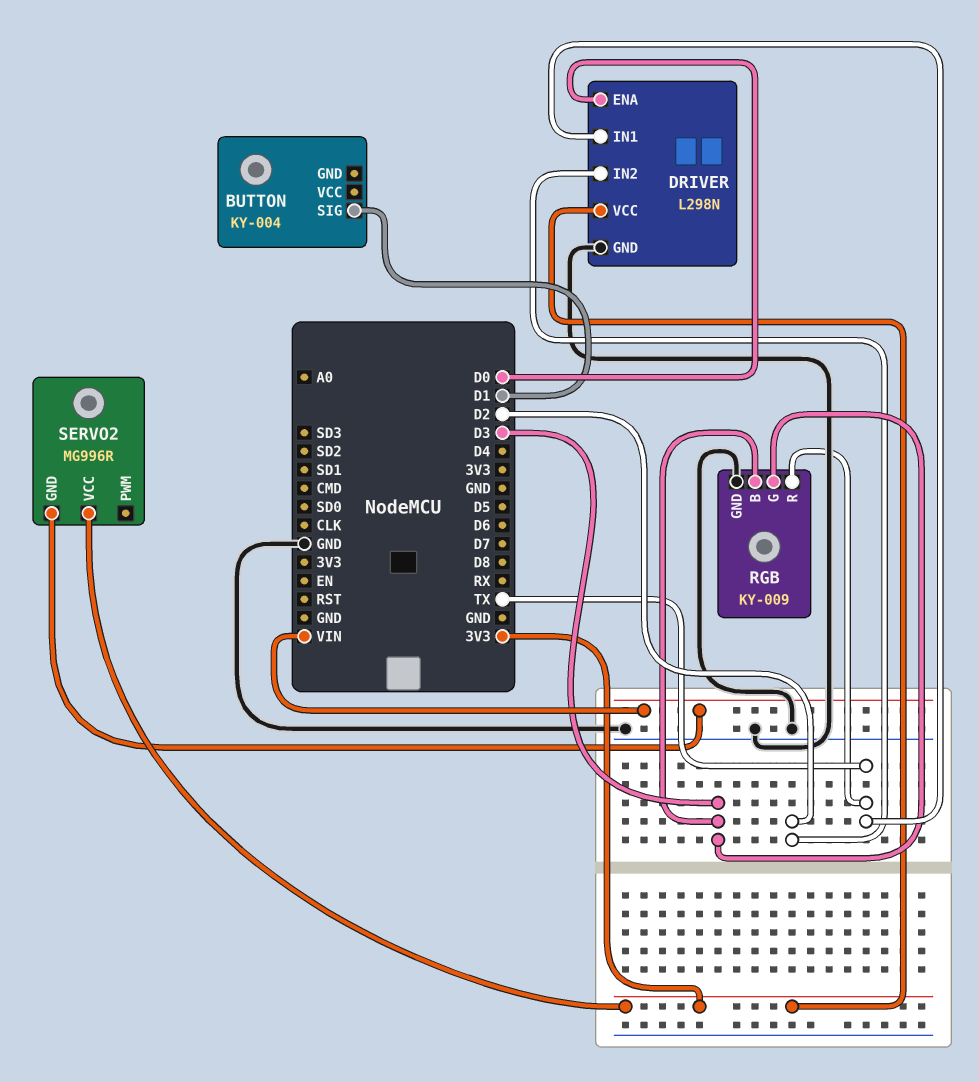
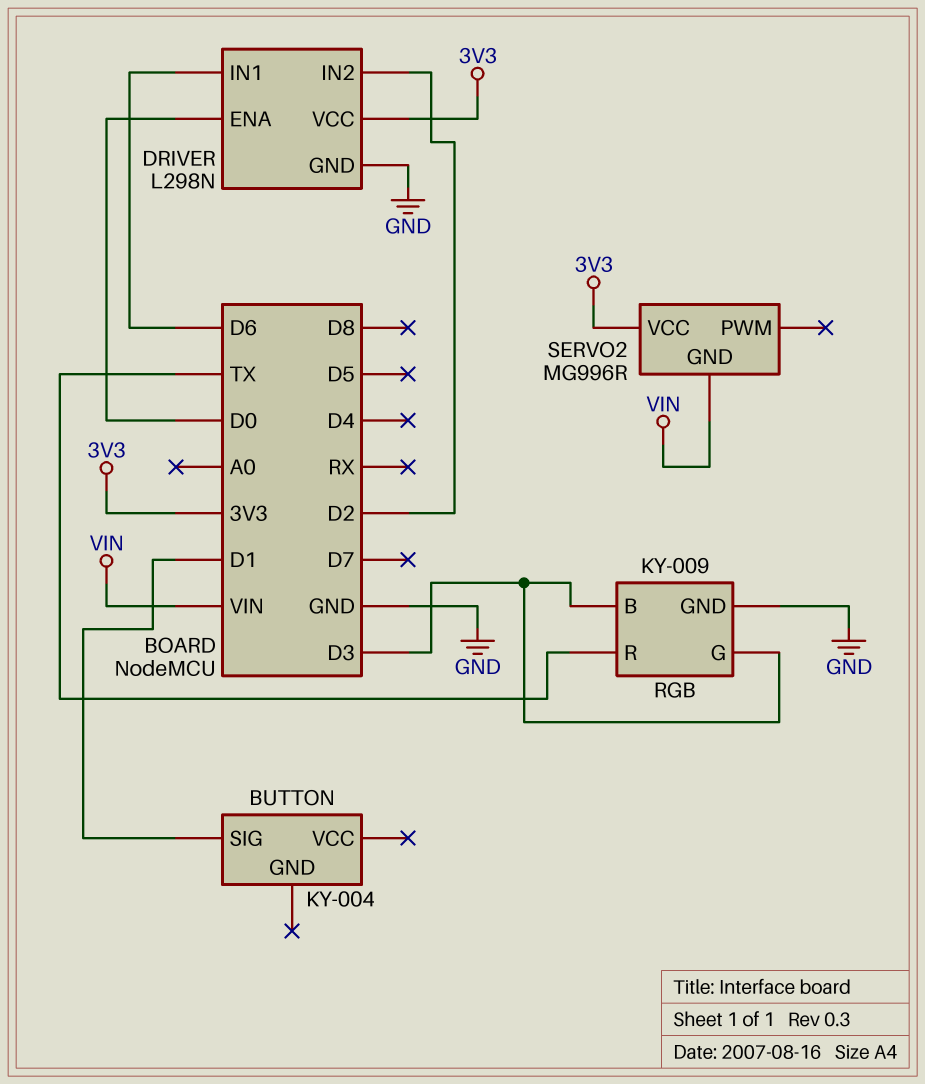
DRIVER pin IN1: TX -> D6

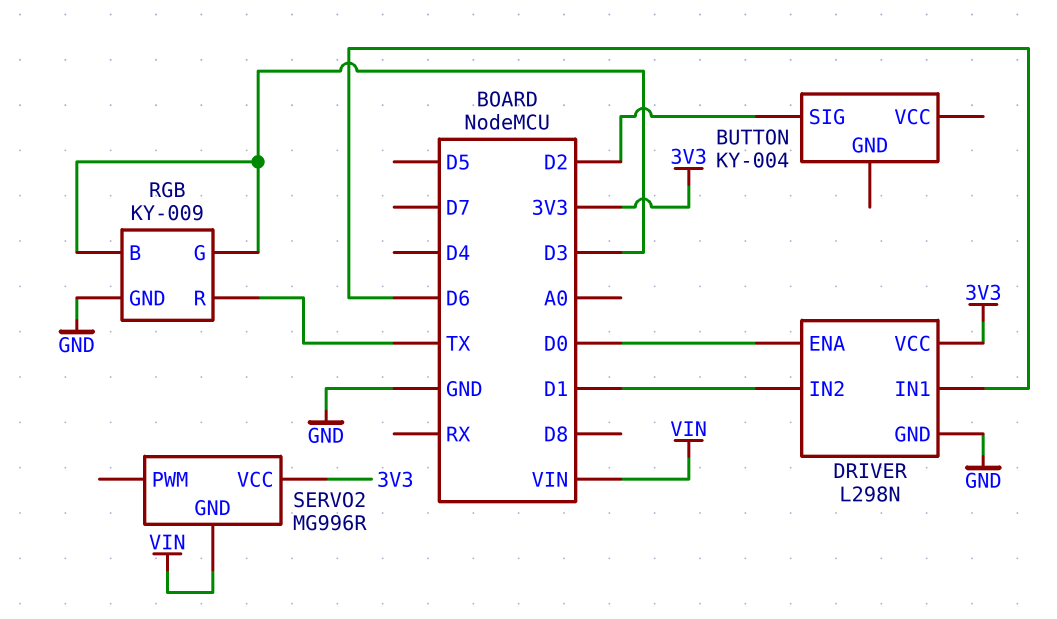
BUTTON pin SIG: D1 -> D2
DRIVER pin IN2: D2 -> D1

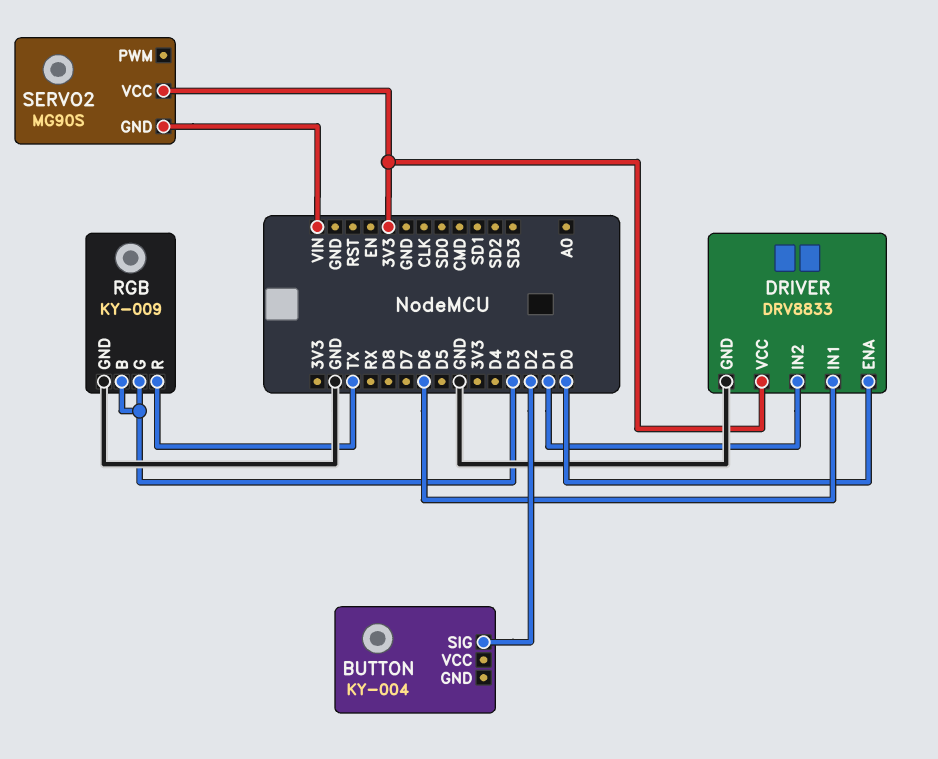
DRIVER: L298N -> DRV8833
SERVO2: MG996R -> MG90S

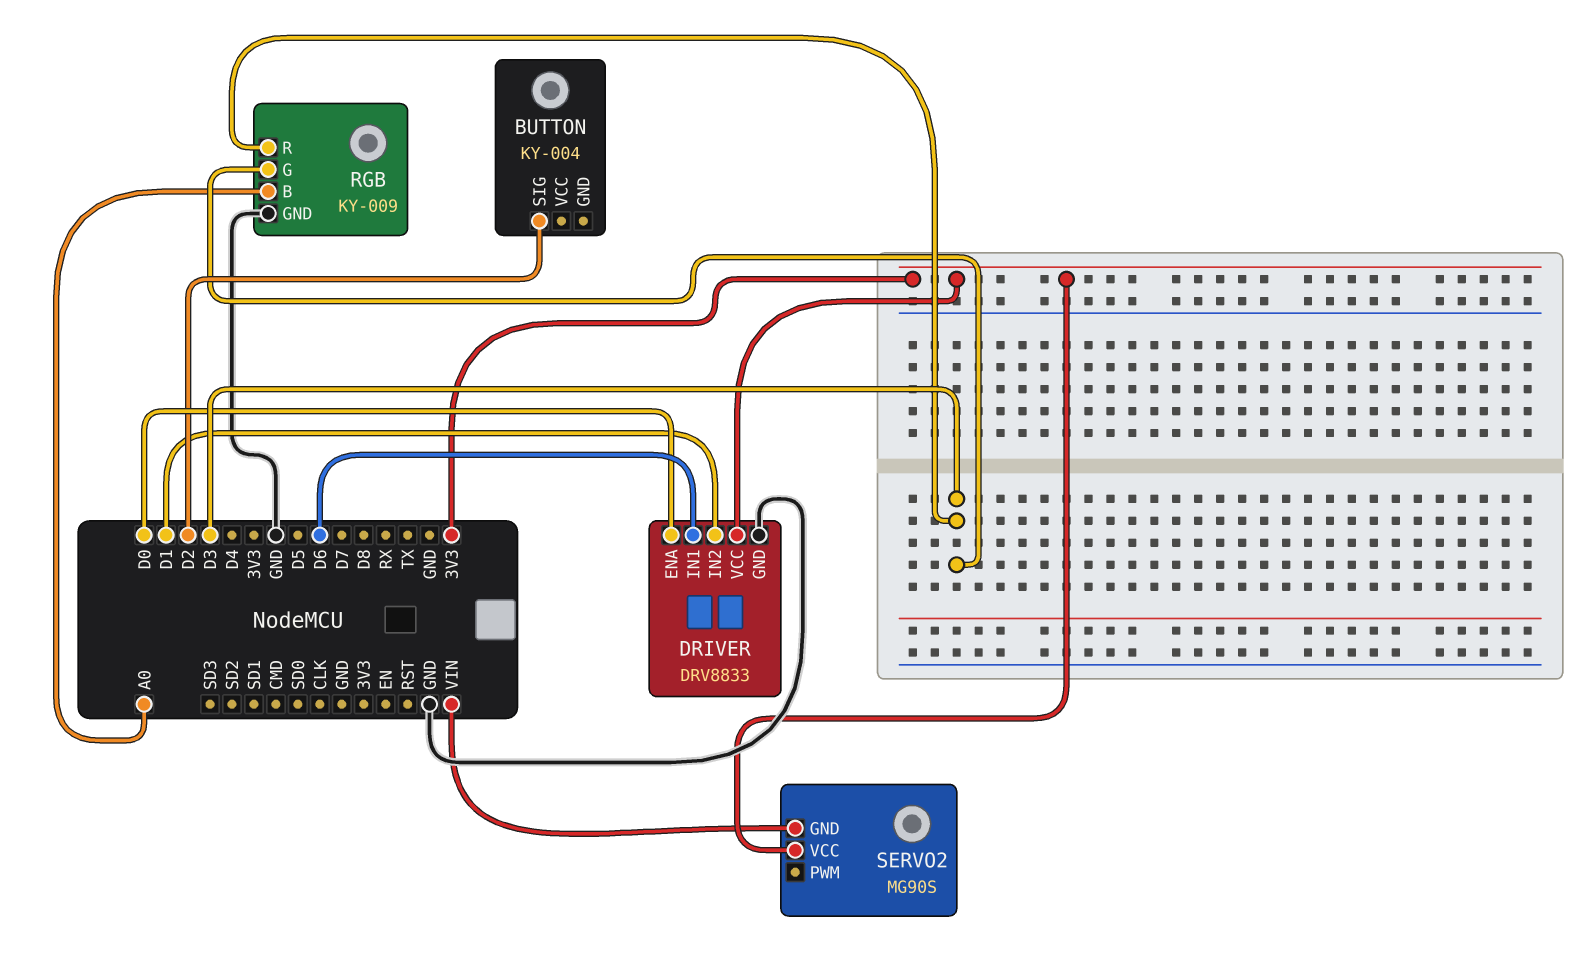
RGB pin B: D3 -> A0
RGB pin R: TX -> D3

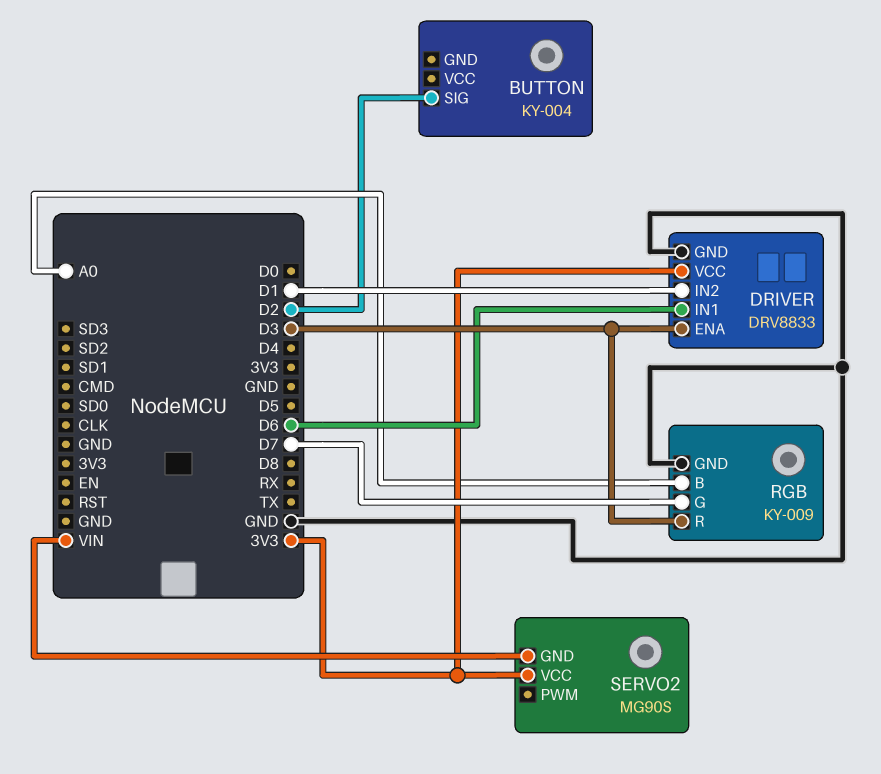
DRIVER pin ENA: D0 -> D3
RGB pin G: D3 -> D7

